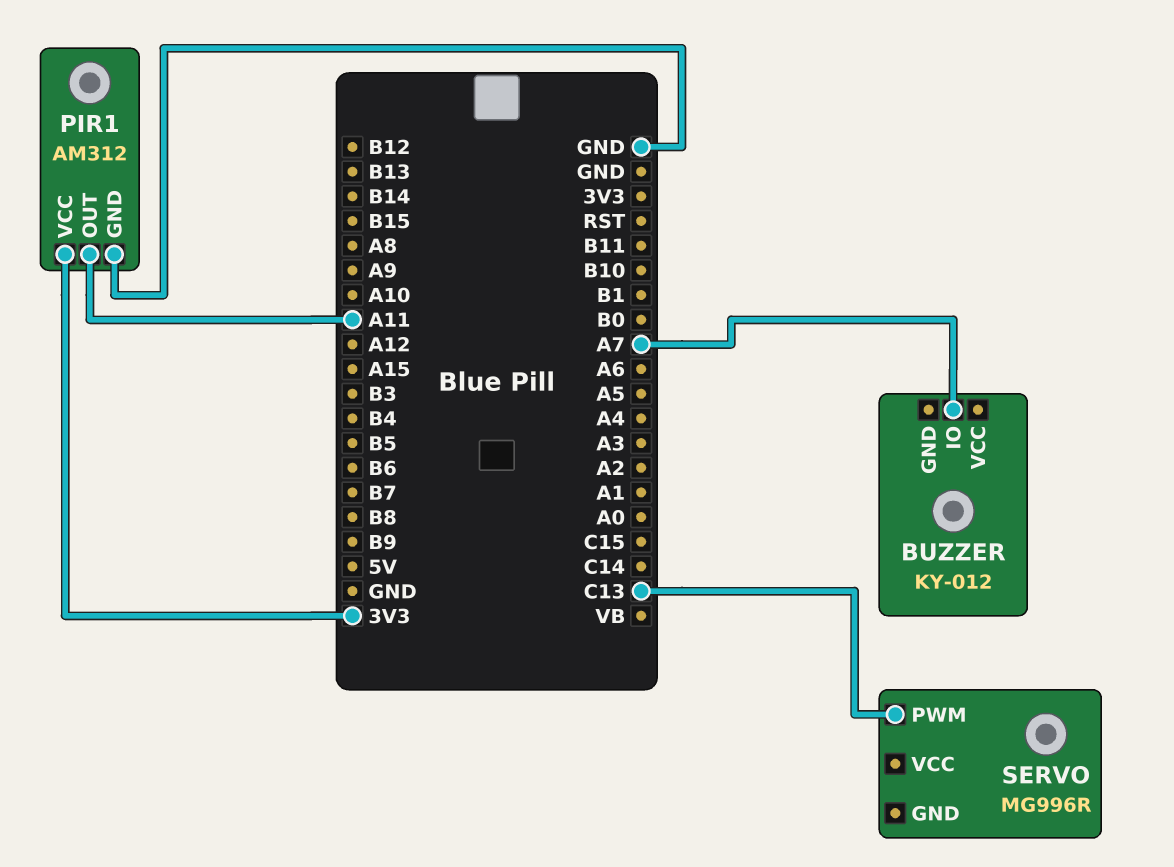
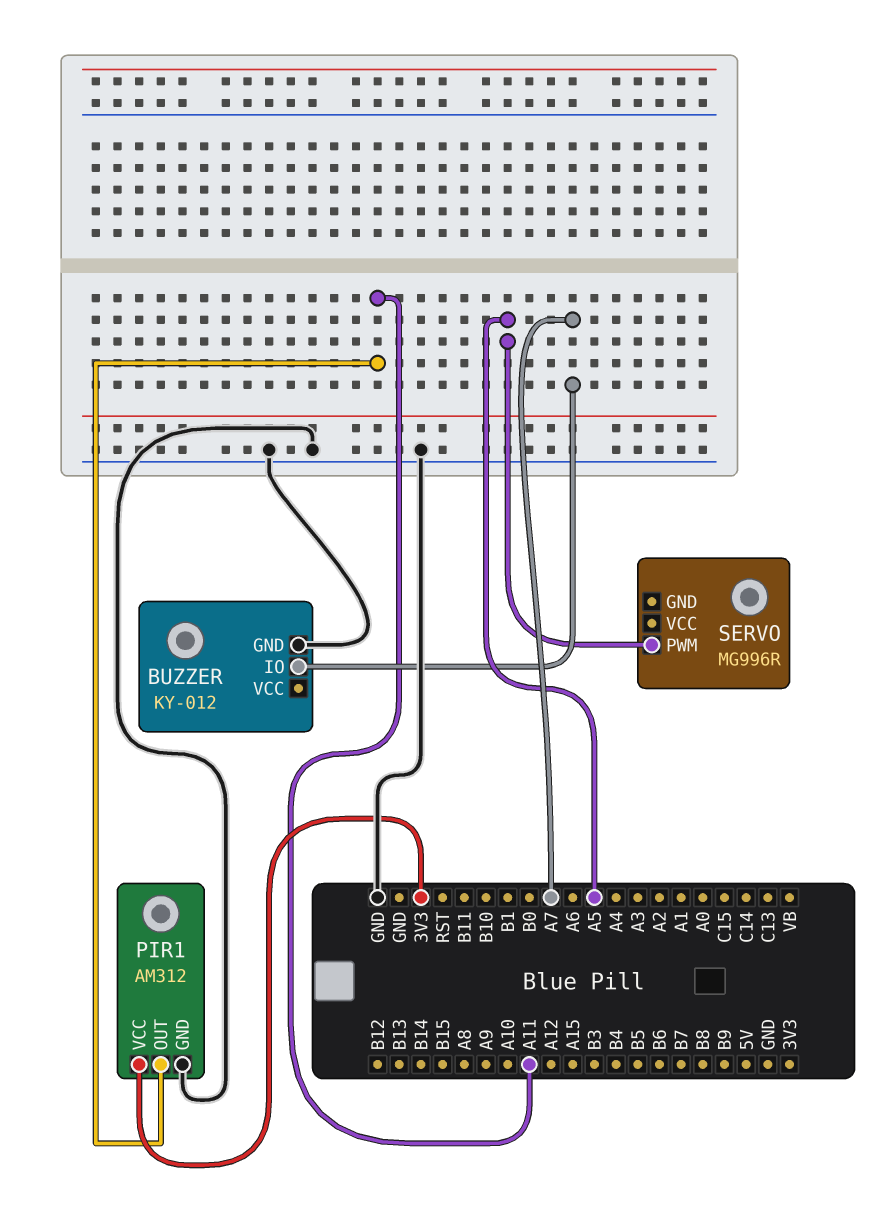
BUZZER pin GND: none -> GND
SERVO pin PWM: C13 -> A5

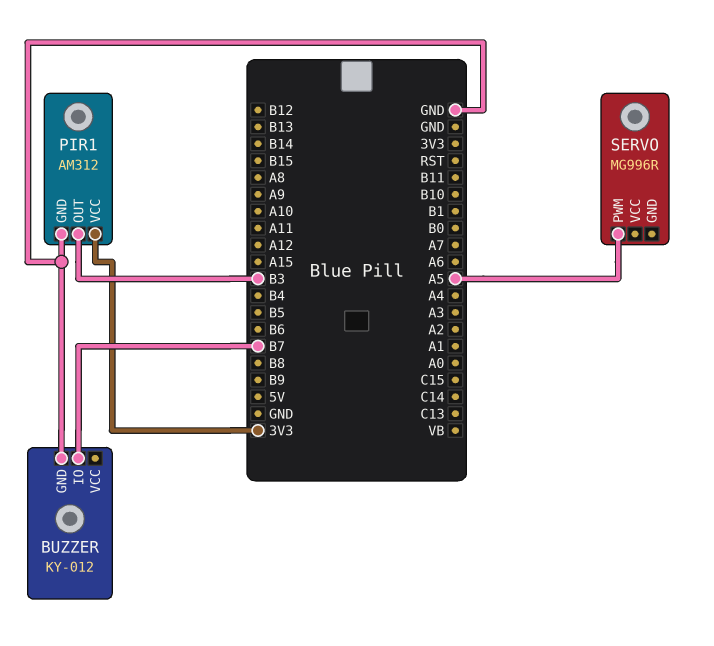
BUZZER pin IO: A7 -> B7
PIR1 pin OUT: A11 -> B3

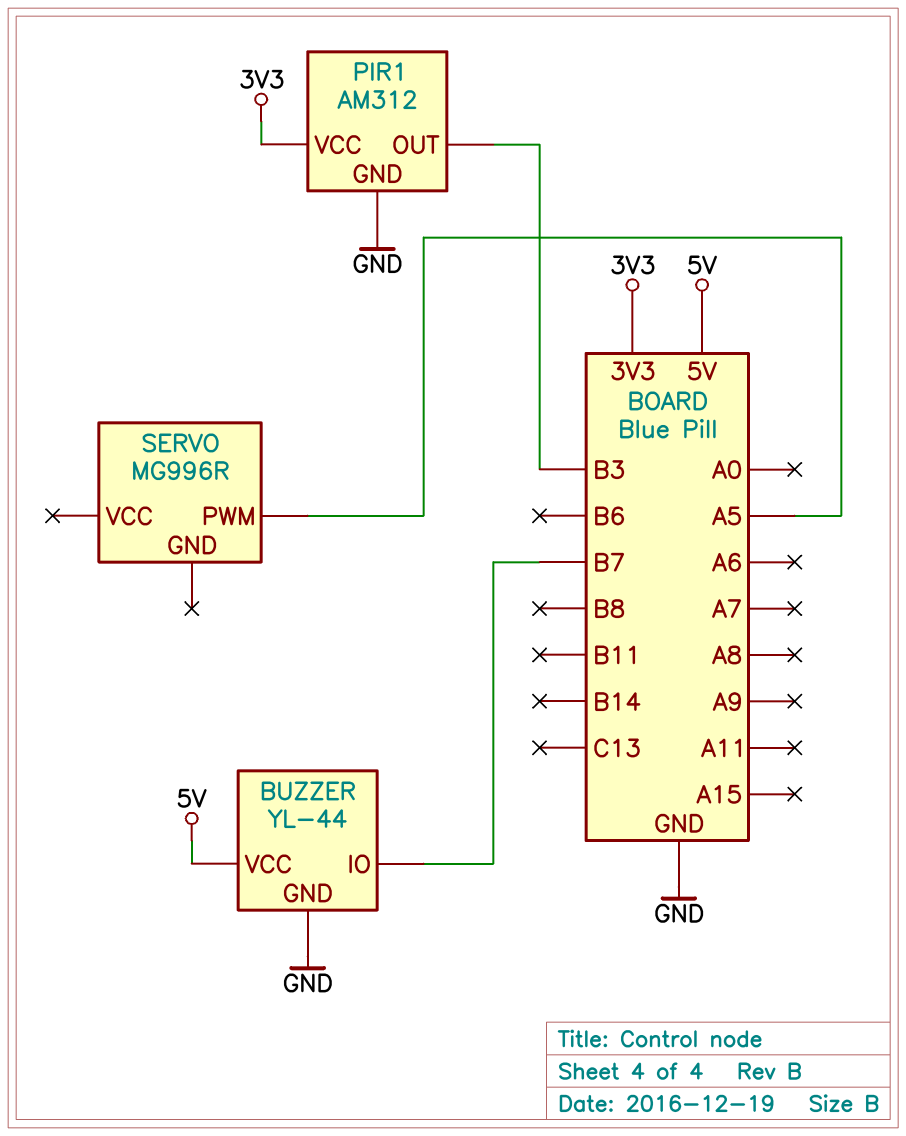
BUZZER: KY-012 -> YL-44
BUZZER pin VCC: none -> 5V

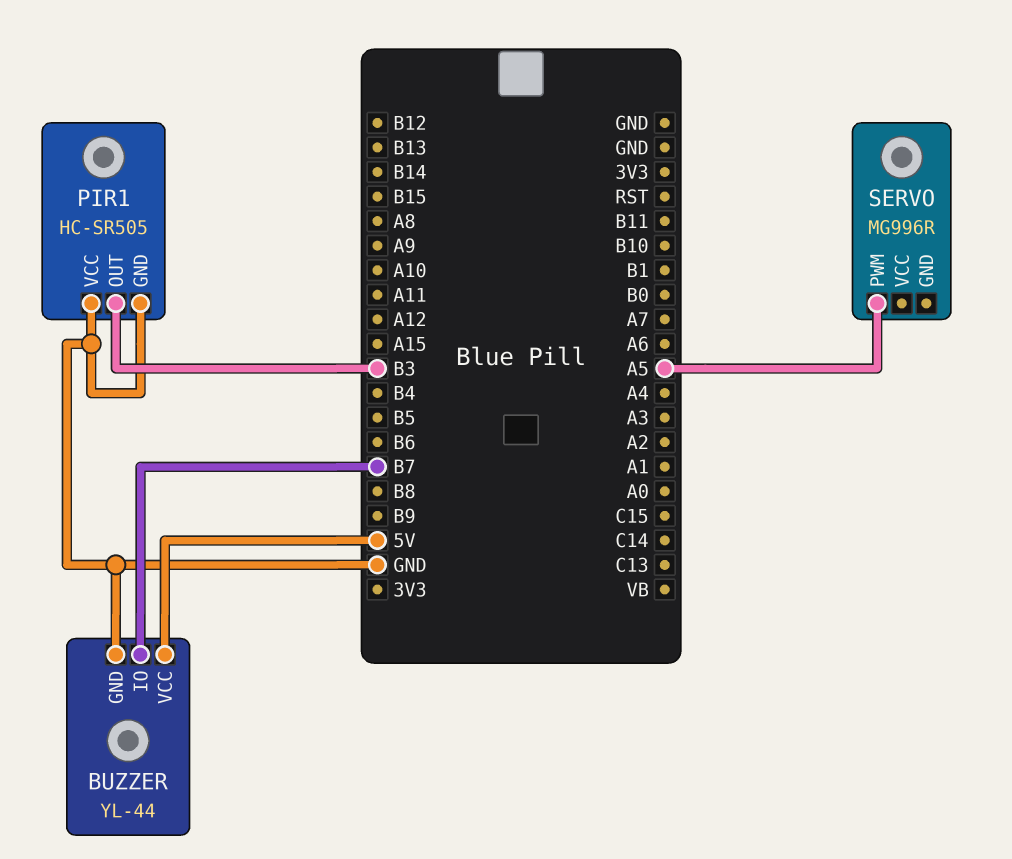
PIR1: AM312 -> HC-SR505
PIR1 pin VCC: 3V3 -> GND

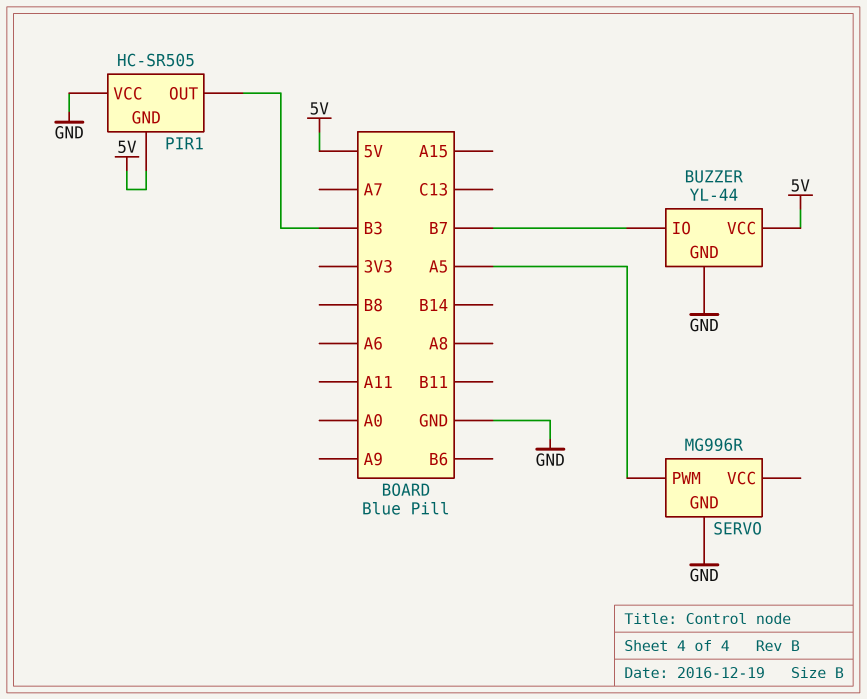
PIR1 pin GND: GND -> 5V
SERVO pin GND: none -> GND

